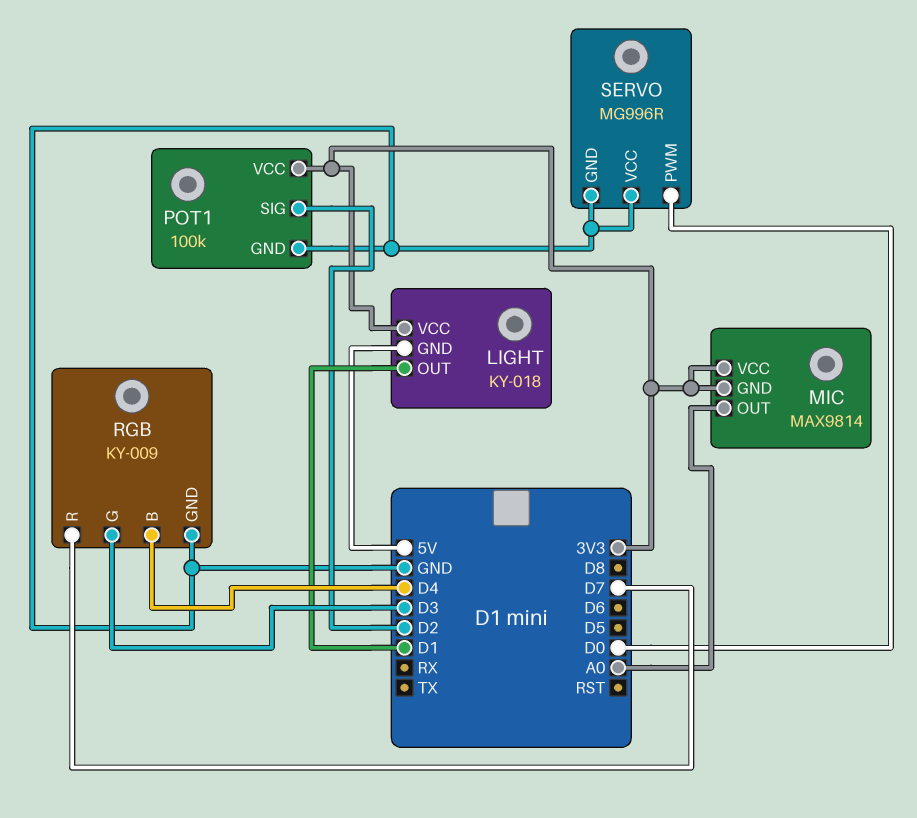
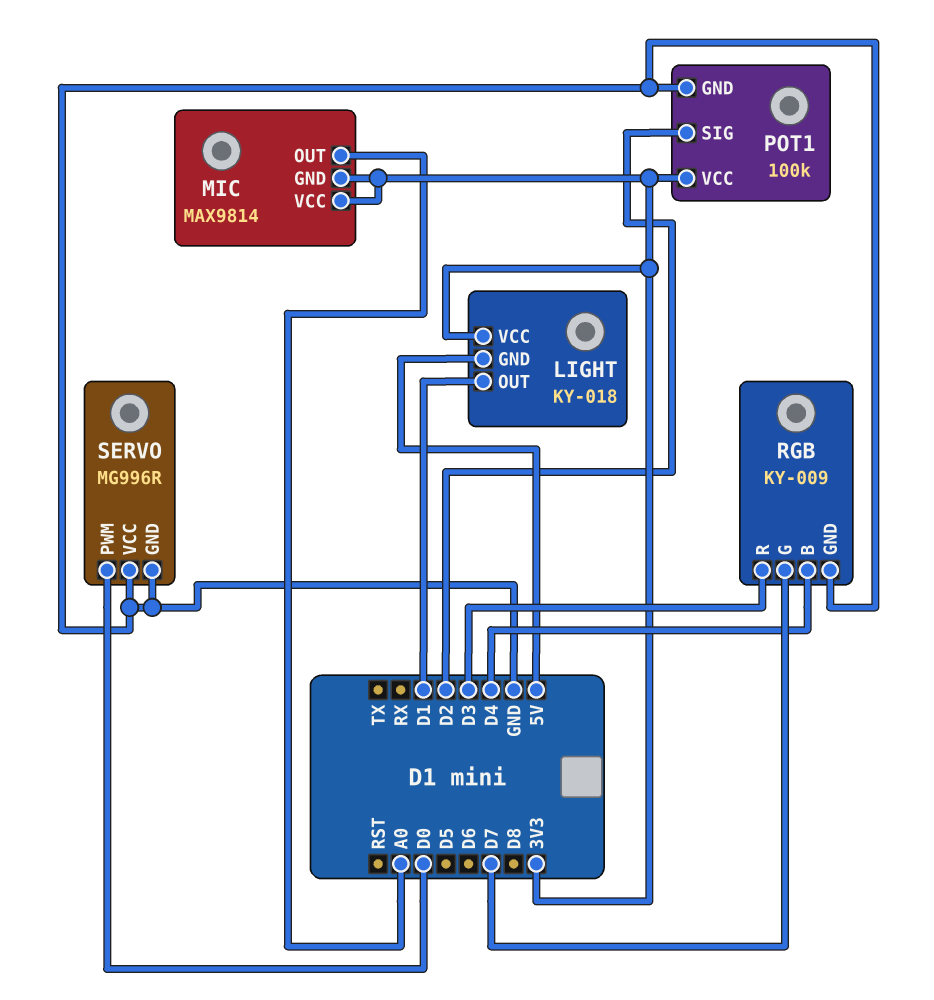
RGB pin G: D3 -> D7
RGB pin R: D7 -> D3

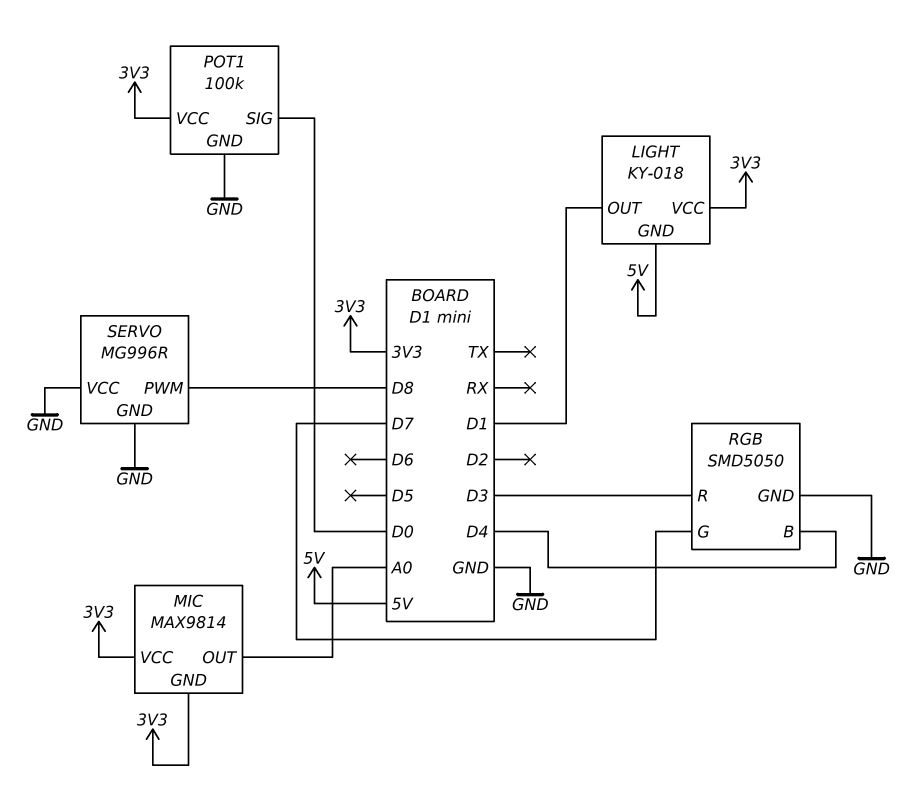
POT1 pin SIG: D2 -> D0
RGB: KY-009 -> SMD5050
SERVO pin PWM: D0 -> D8

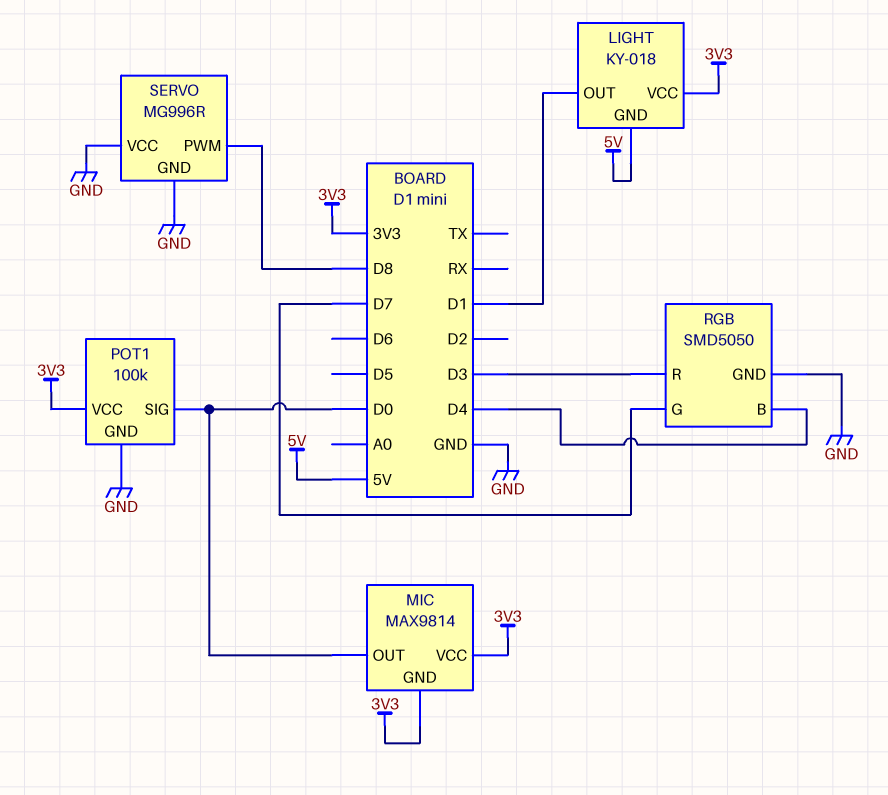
MIC pin OUT: A0 -> D0

